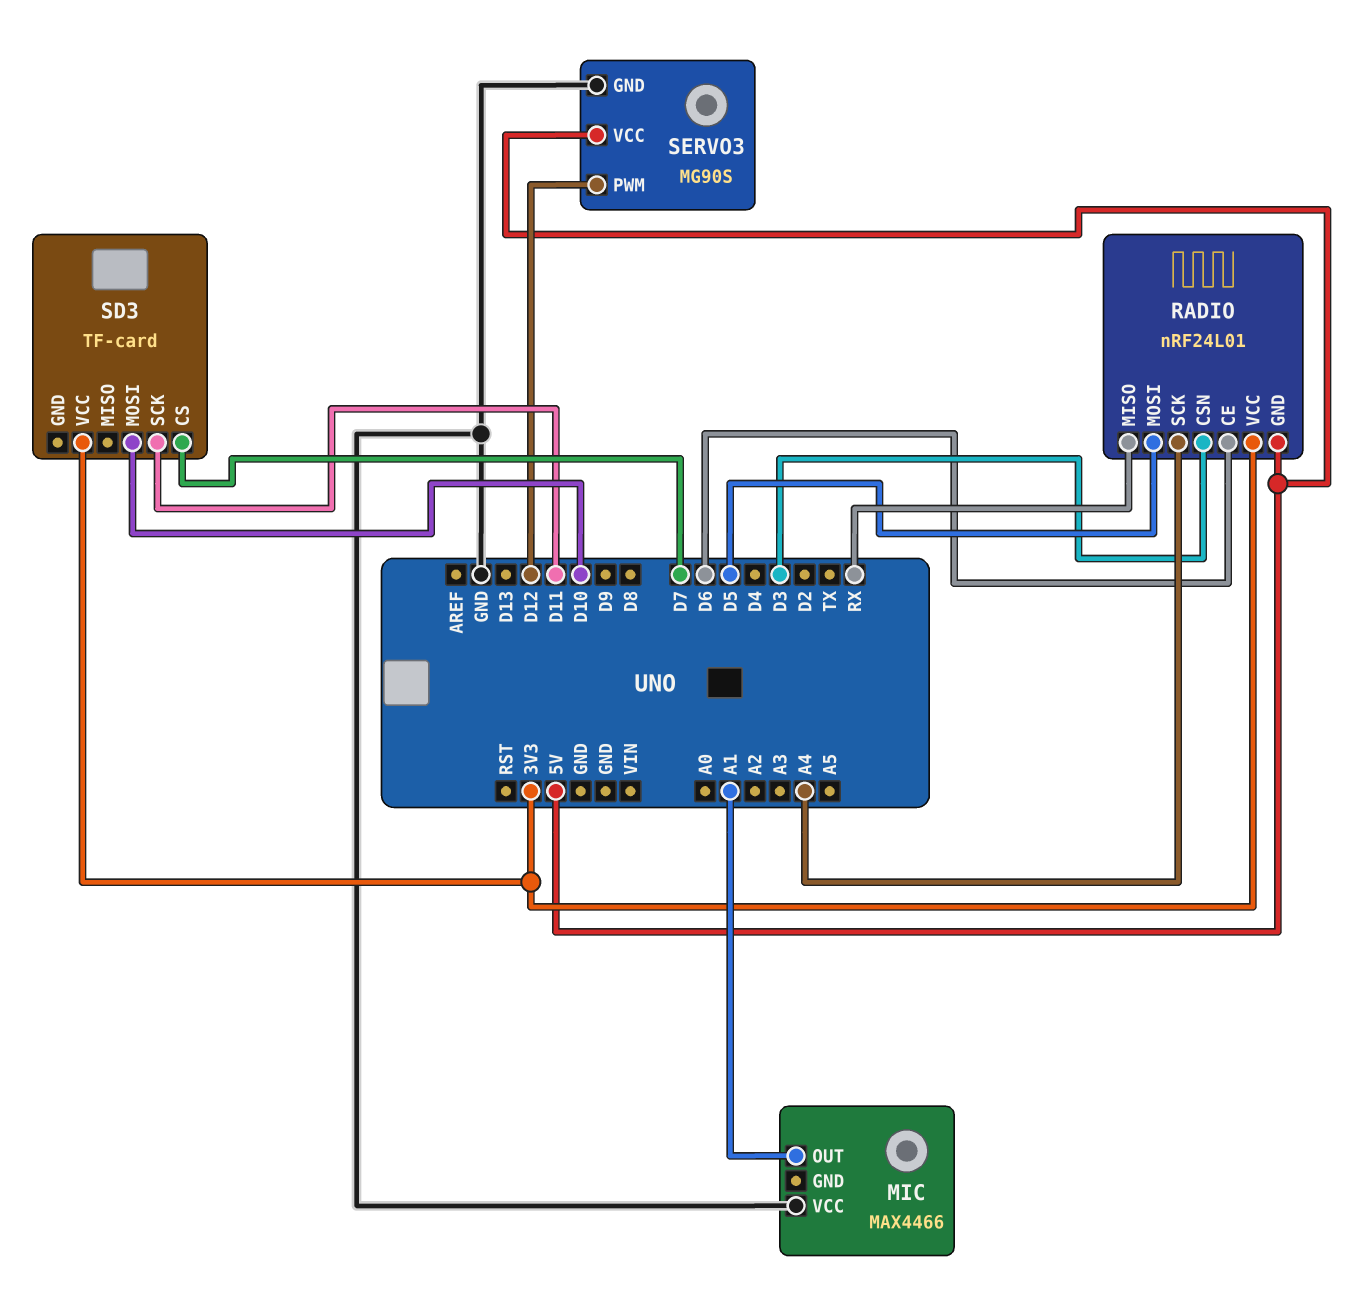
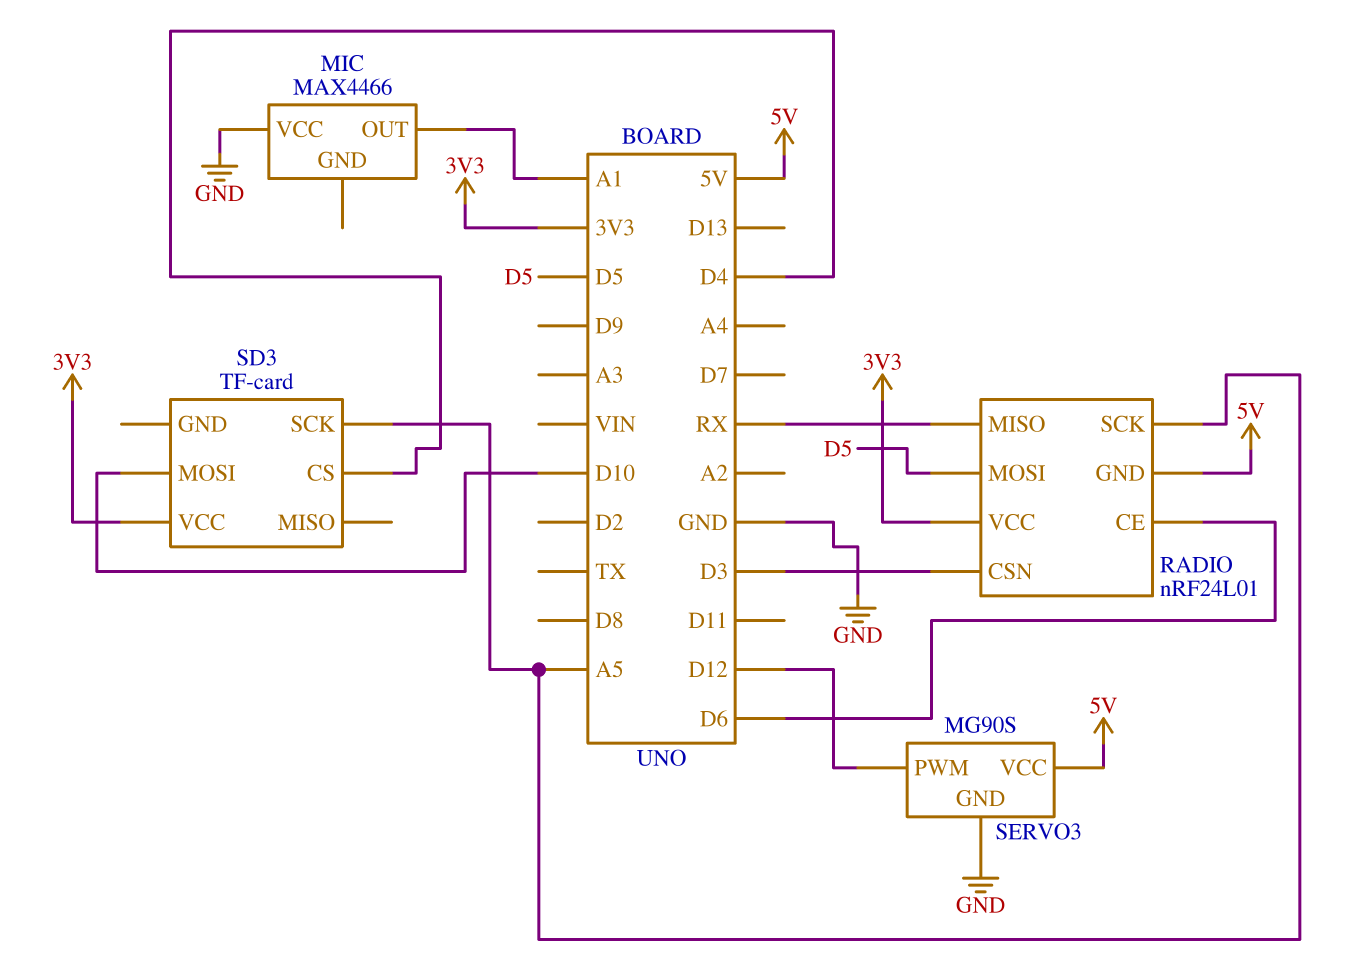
RADIO pin SCK: A4 -> A5
SD3 pin CS: D7 -> D4
SD3 pin SCK: D11 -> A5

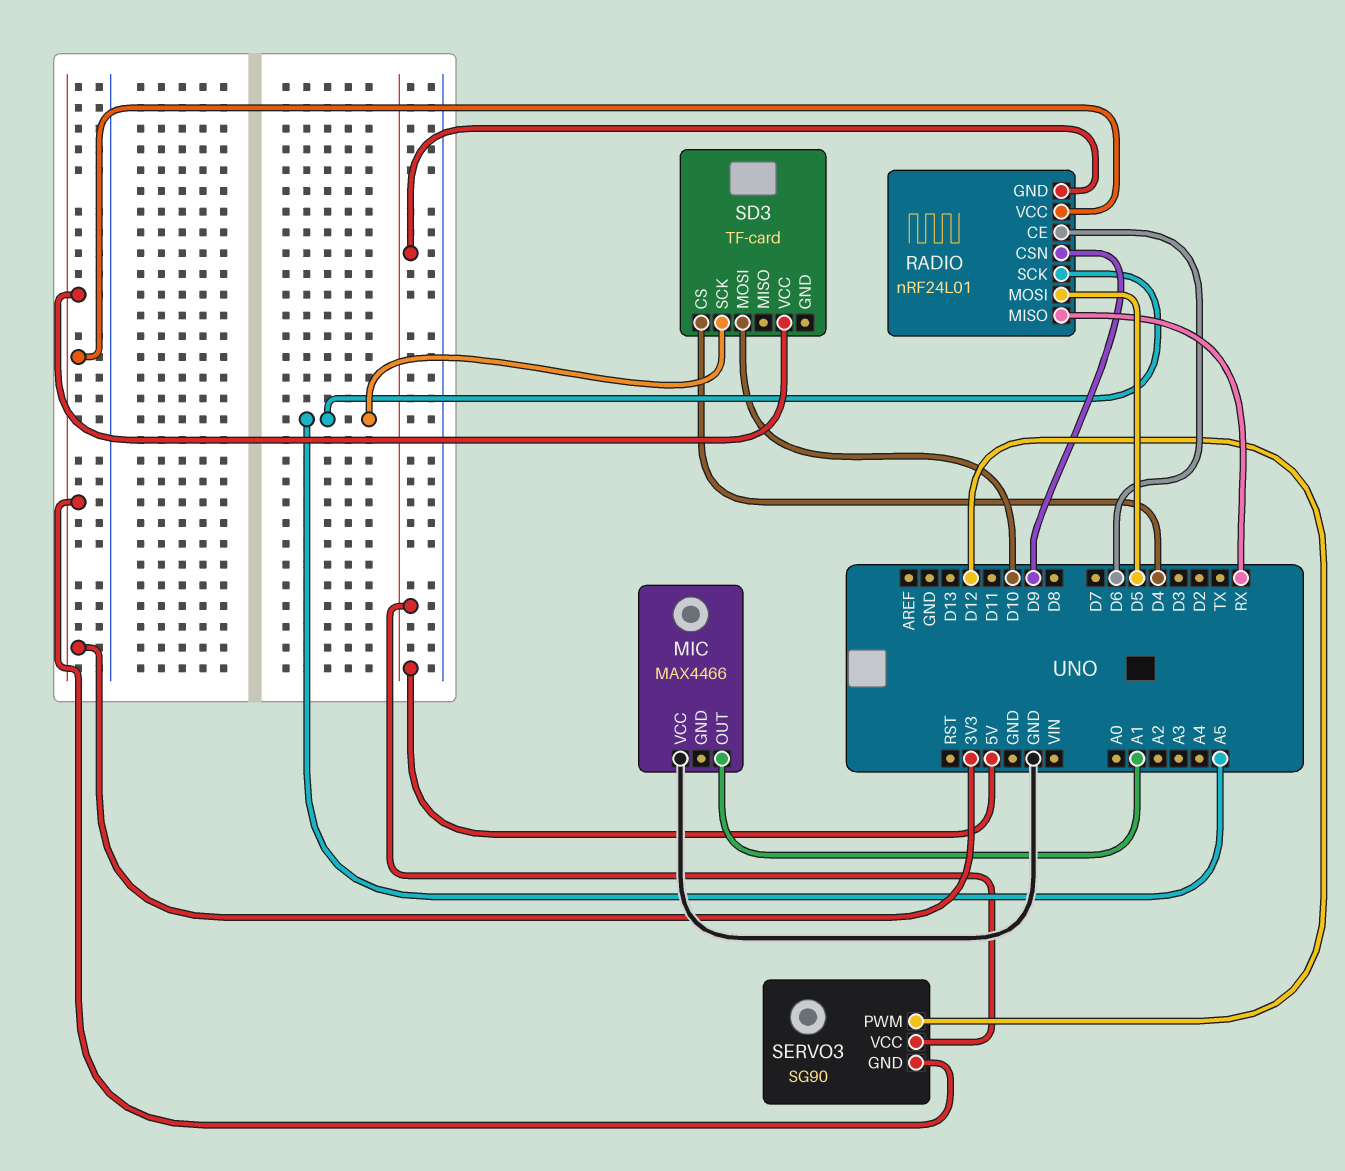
RADIO pin CSN: D3 -> D9
SERVO3: MG90S -> SG90
SERVO3 pin GND: GND -> 3V3

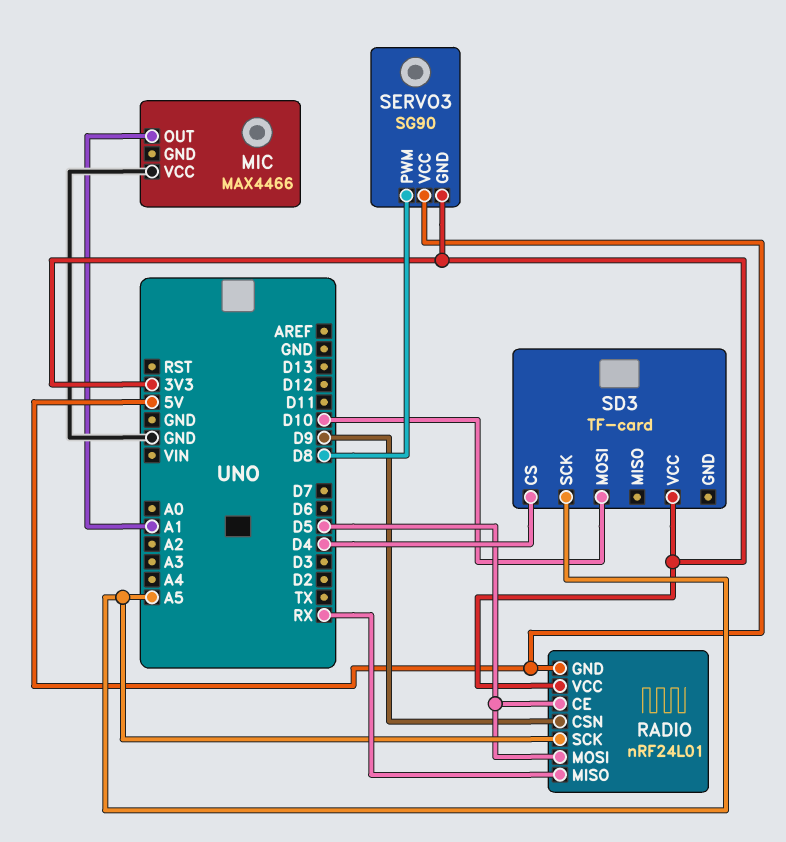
RADIO pin CE: D6 -> D5
SERVO3 pin PWM: D12 -> D8

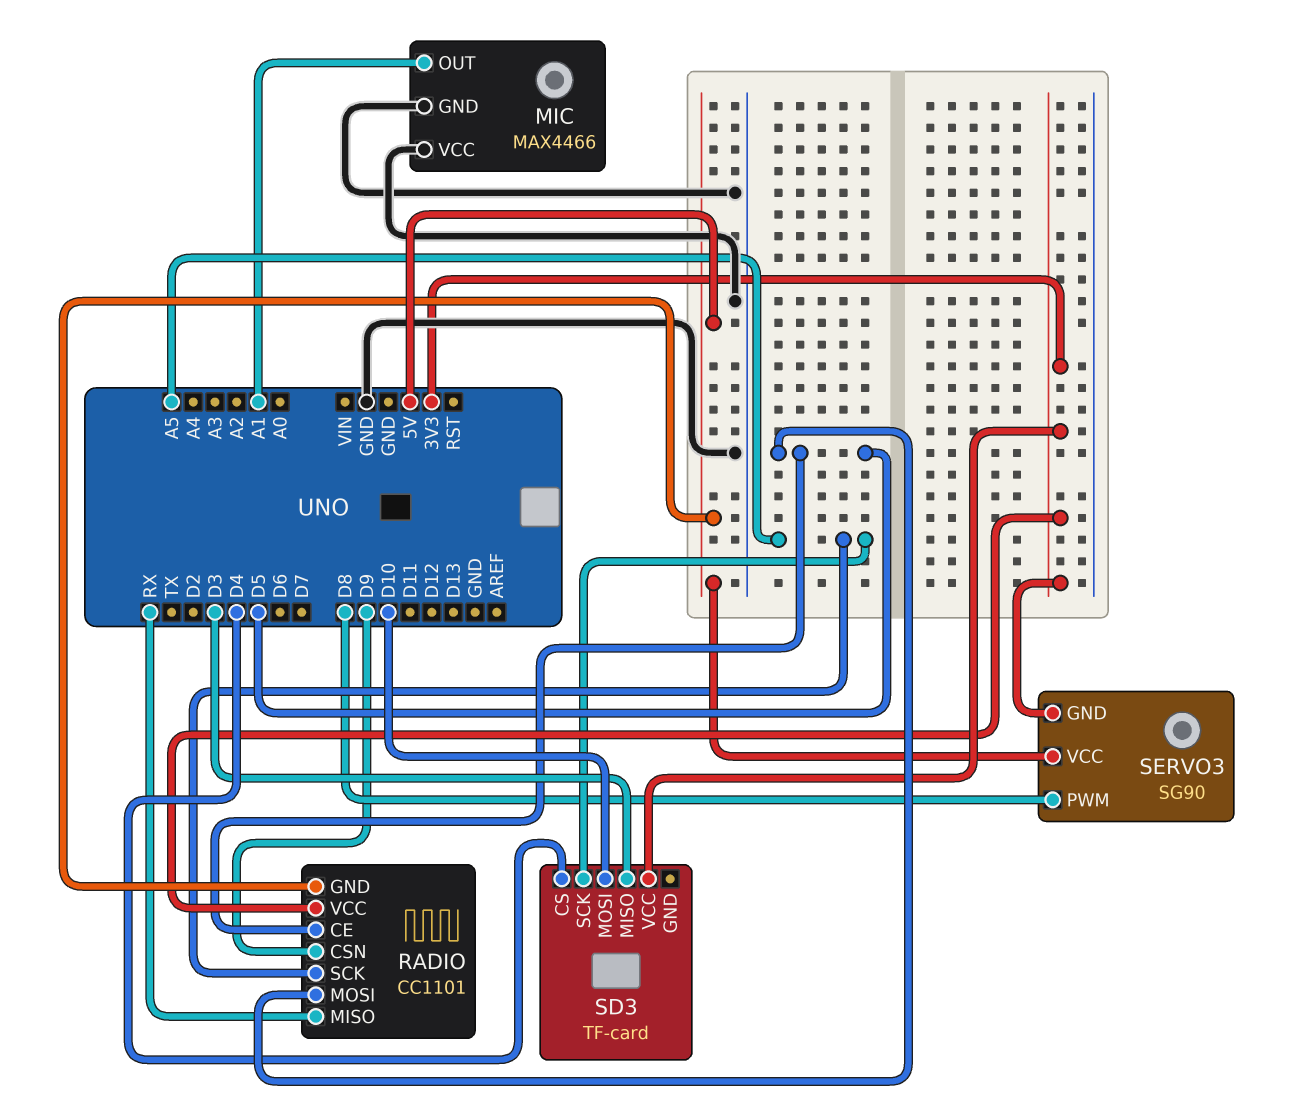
MIC pin GND: none -> GND
RADIO: nRF24L01 -> CC1101
SD3 pin MISO: none -> D3

